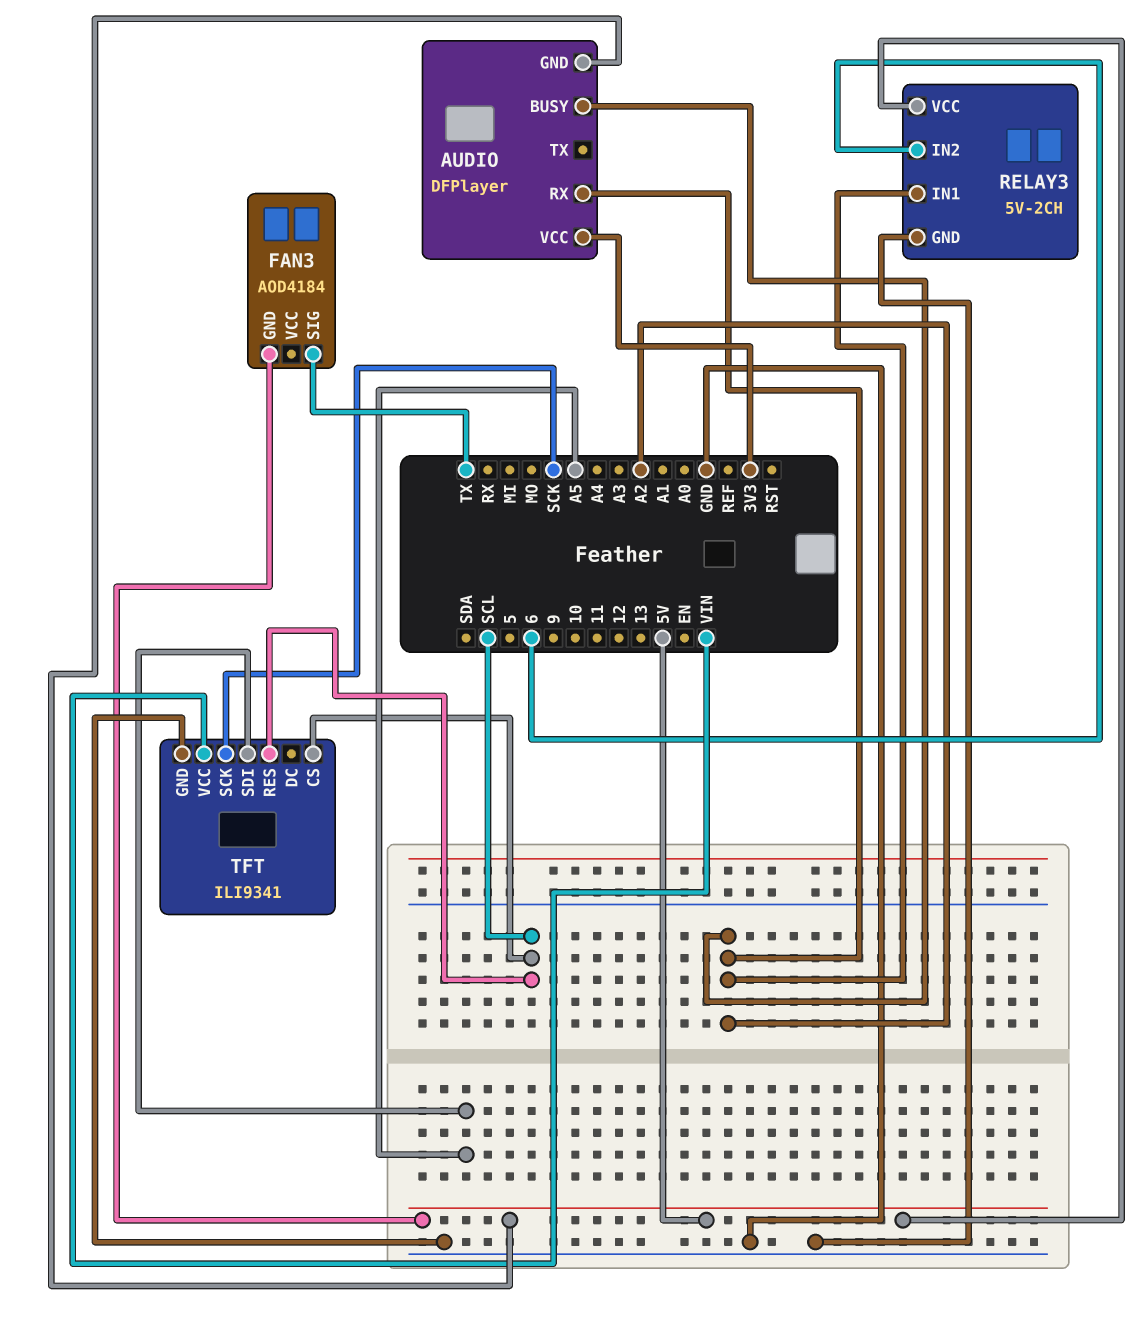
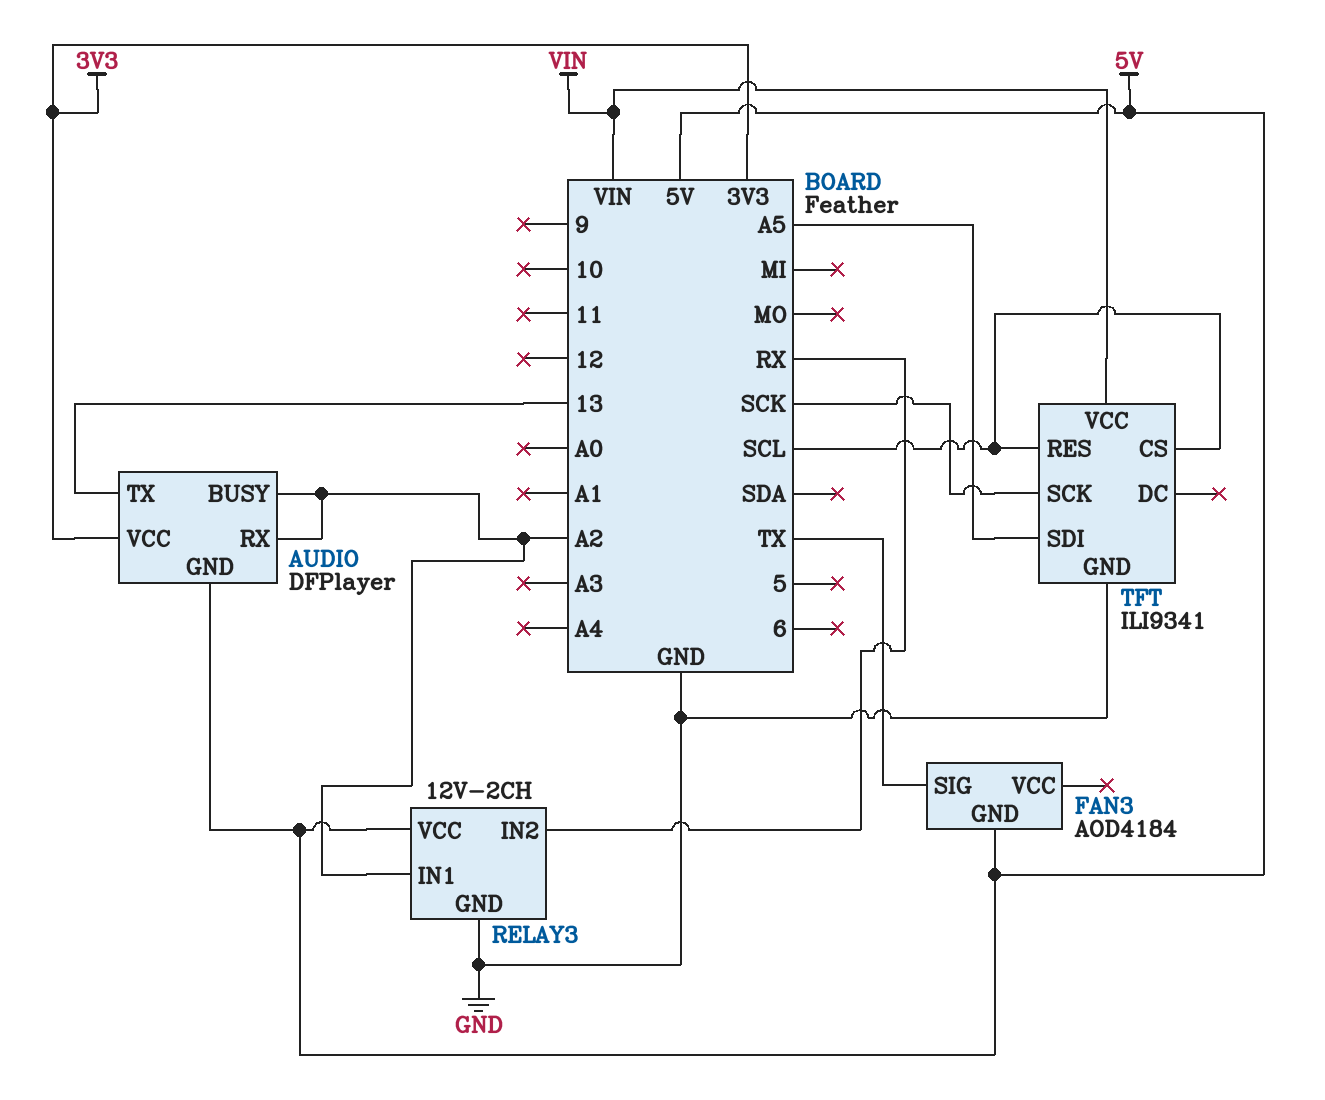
AUDIO pin TX: none -> 13
RELAY3: 5V-2CH -> 12V-2CH
RELAY3 pin IN2: 6 -> RX

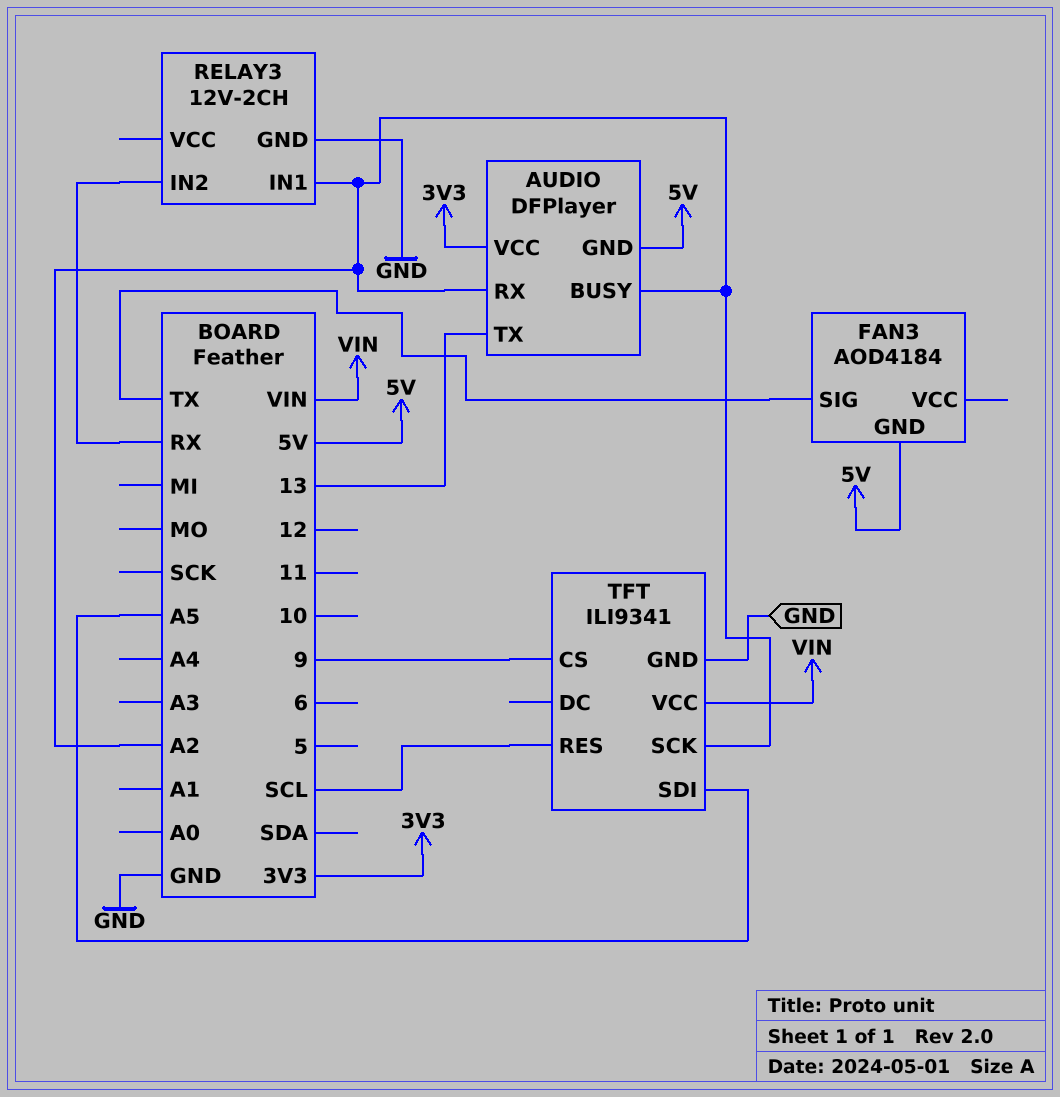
RELAY3 pin VCC: 5V -> none
TFT pin CS: SCL -> 9
TFT pin SCK: SCK -> A2

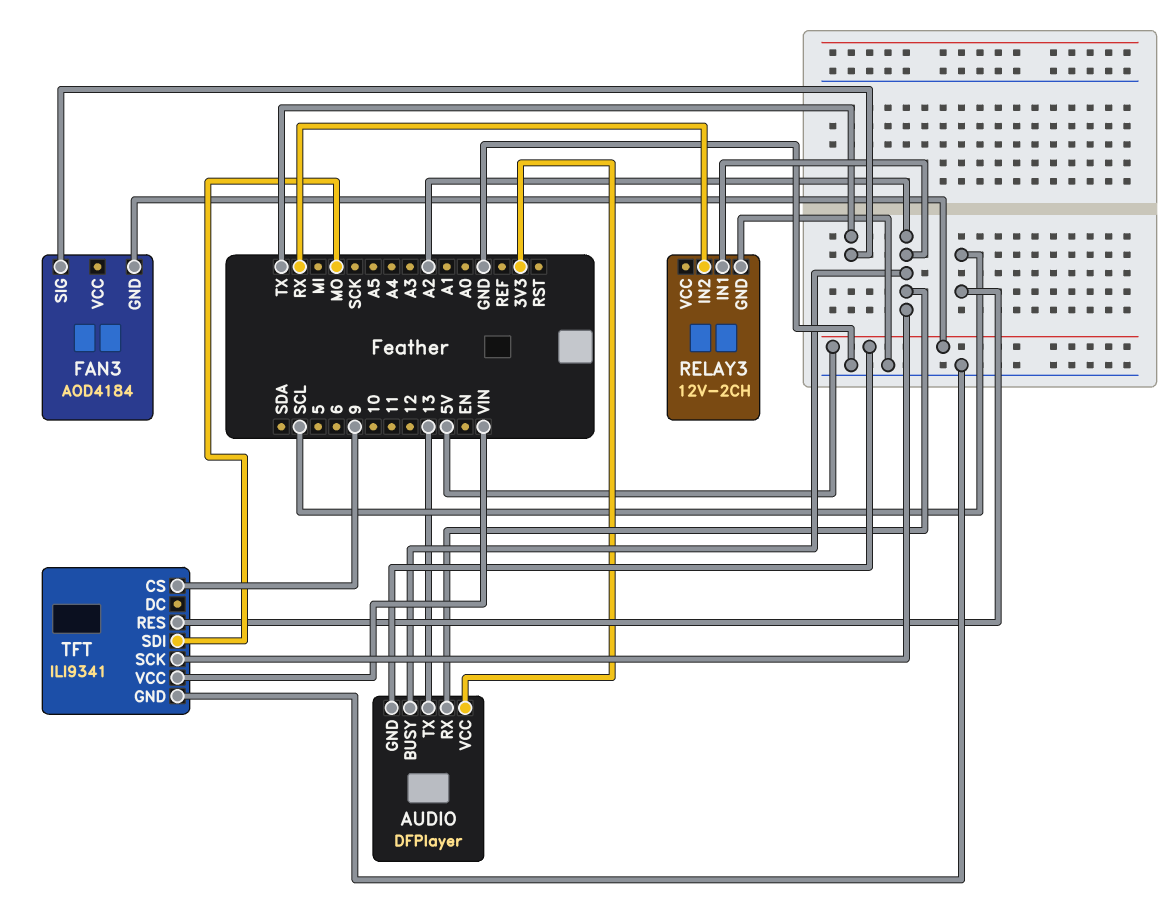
TFT pin SDI: A5 -> MO

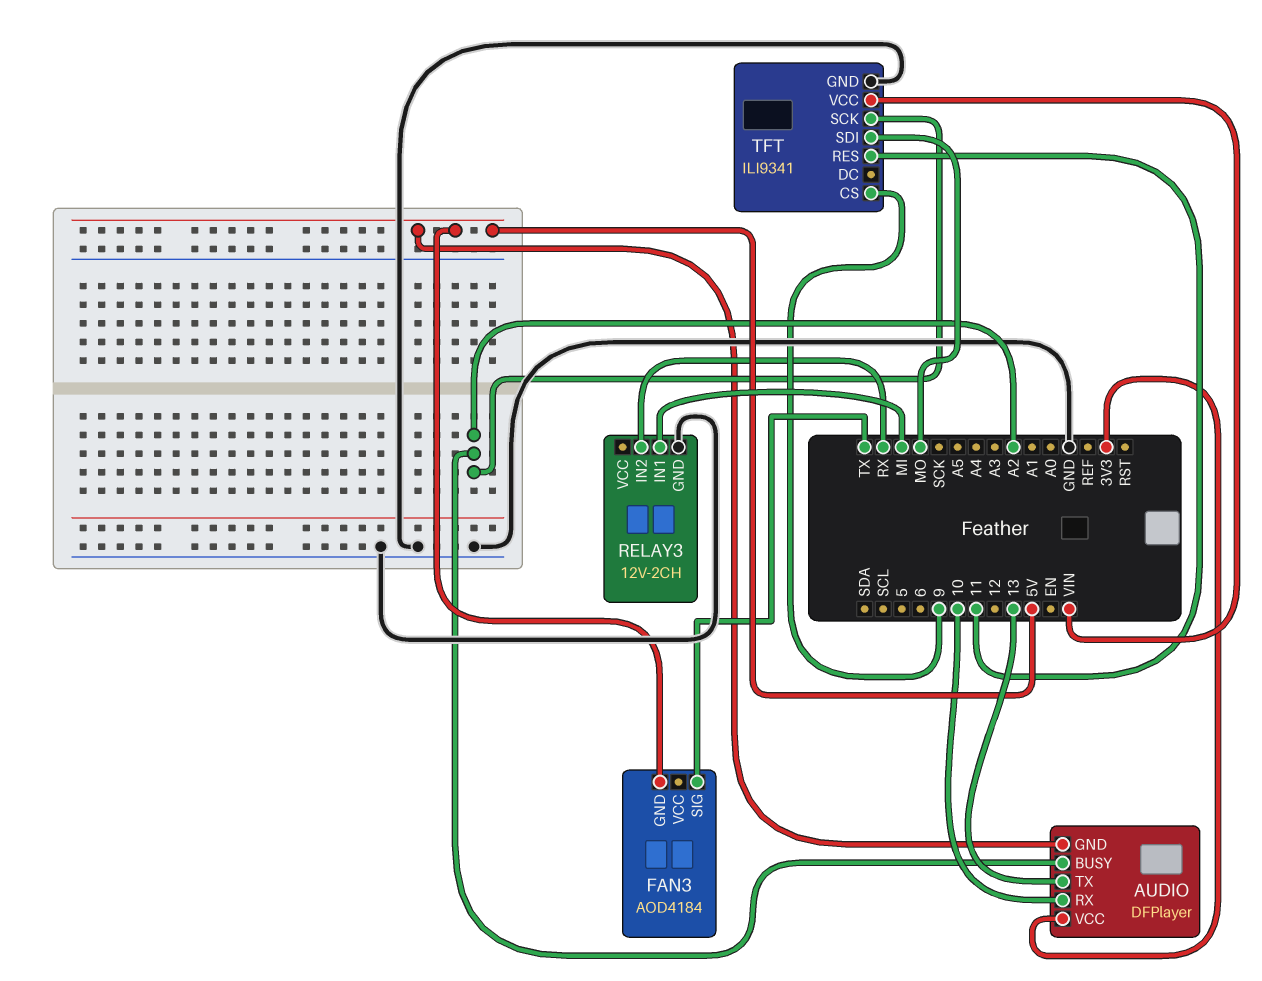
AUDIO pin RX: A2 -> 10
RELAY3 pin IN1: A2 -> MI
TFT pin RES: SCL -> 11

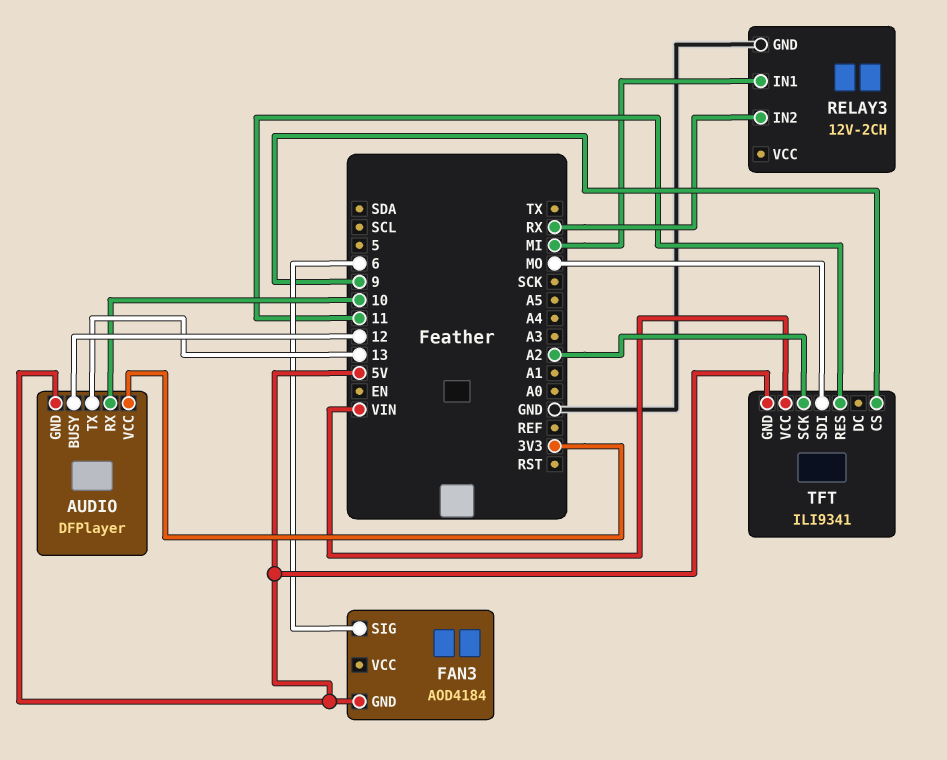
AUDIO pin BUSY: A2 -> 12
FAN3 pin SIG: TX -> 6
TFT pin GND: GND -> 5V

